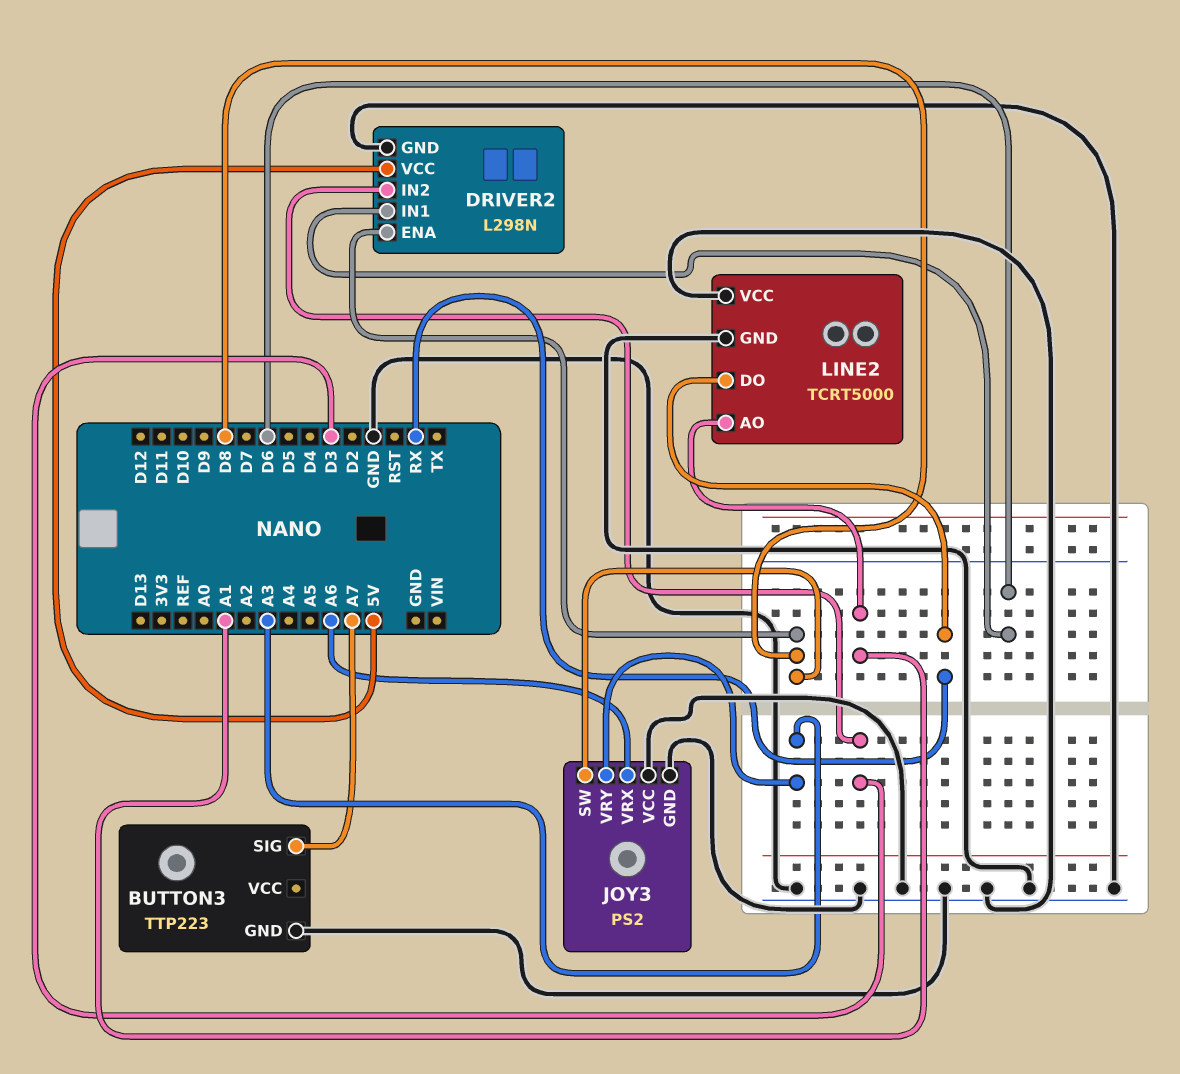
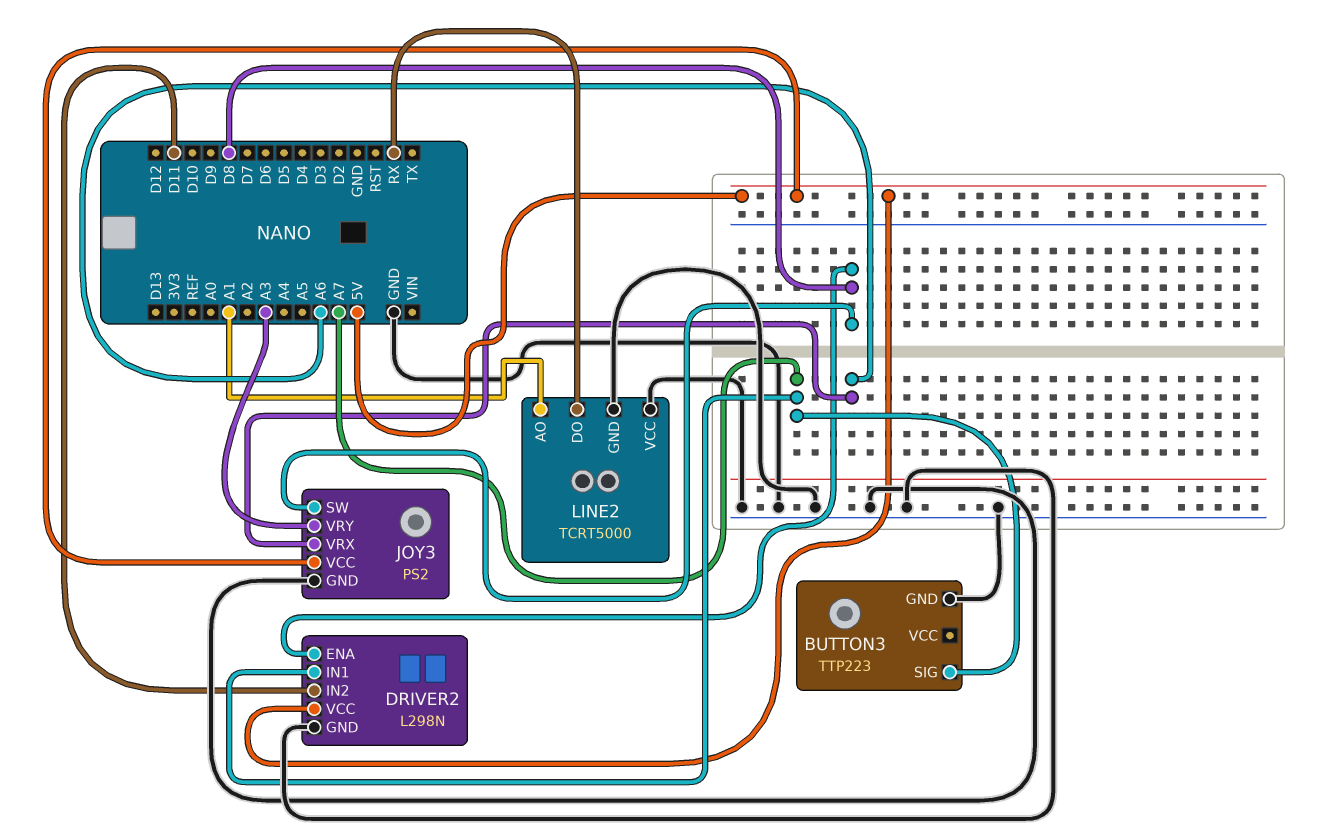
DRIVER2 pin IN1: D6 -> A7
DRIVER2 pin IN2: D3 -> D11
JOY3 pin VCC: GND -> 5V

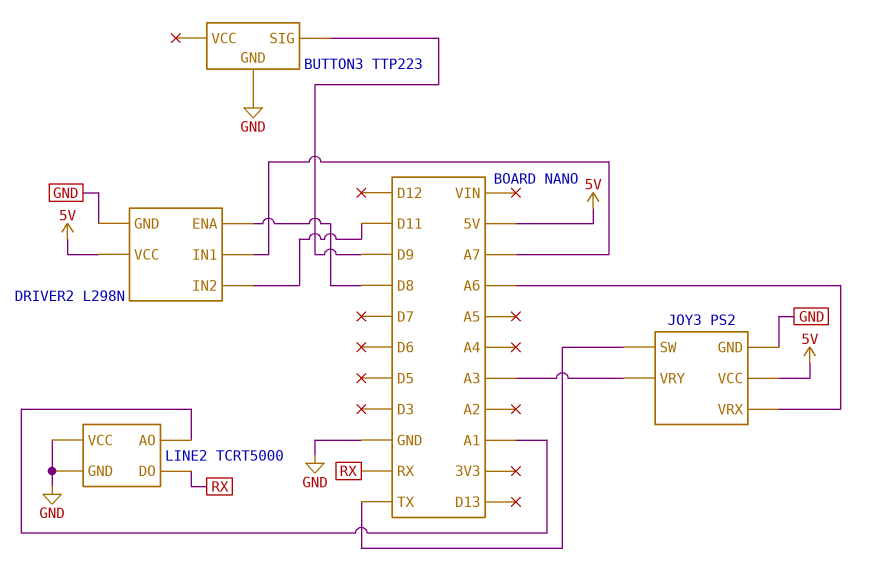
BUTTON3 pin SIG: A7 -> D9
JOY3 pin SW: D8 -> TX

